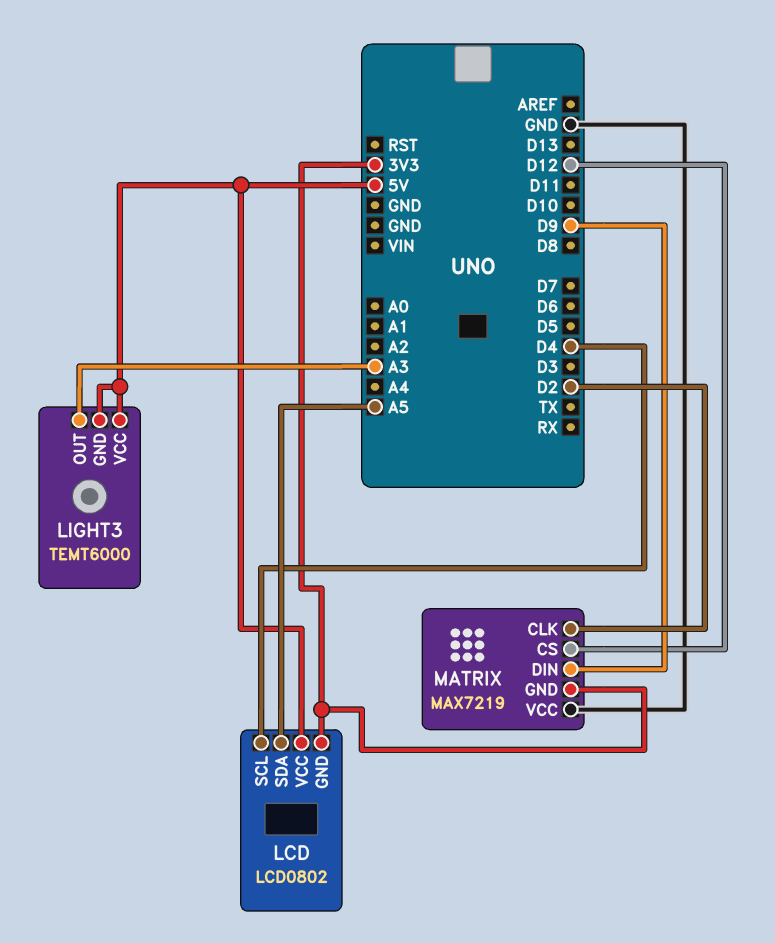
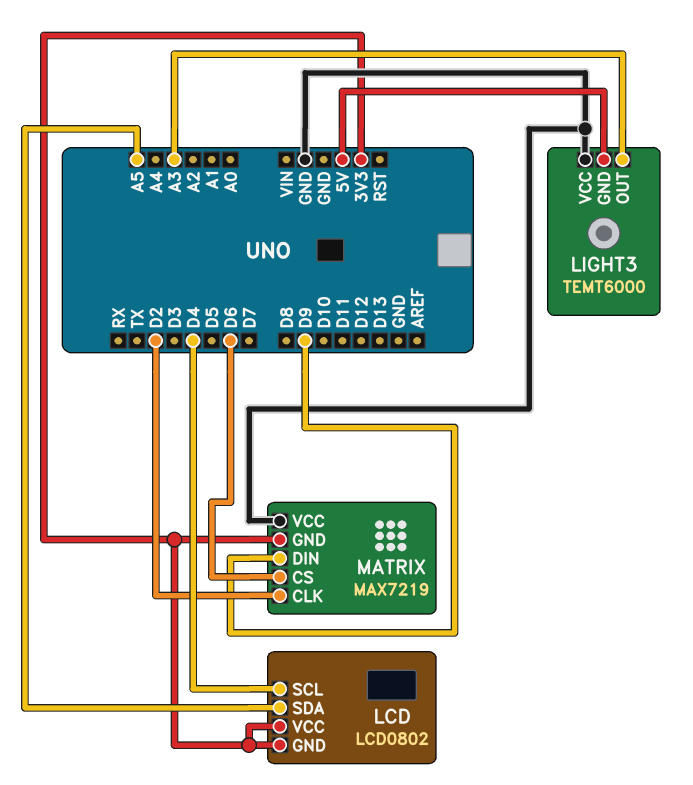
LCD pin VCC: 5V -> 3V3
LIGHT3 pin VCC: 5V -> GND
MATRIX pin CS: D12 -> D6

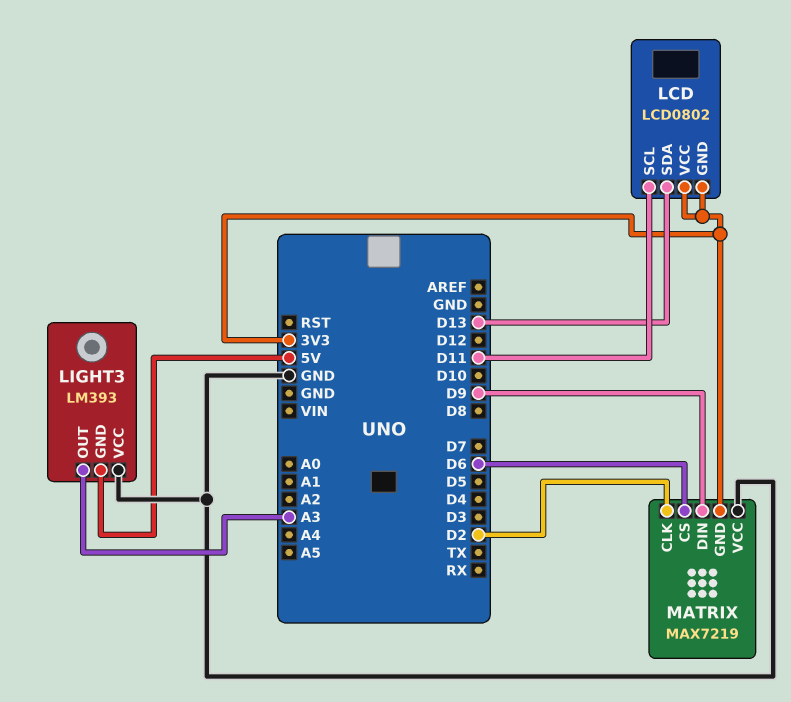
LCD pin SCL: D4 -> D11
LCD pin SDA: A5 -> D13
LIGHT3: TEMT6000 -> LM393

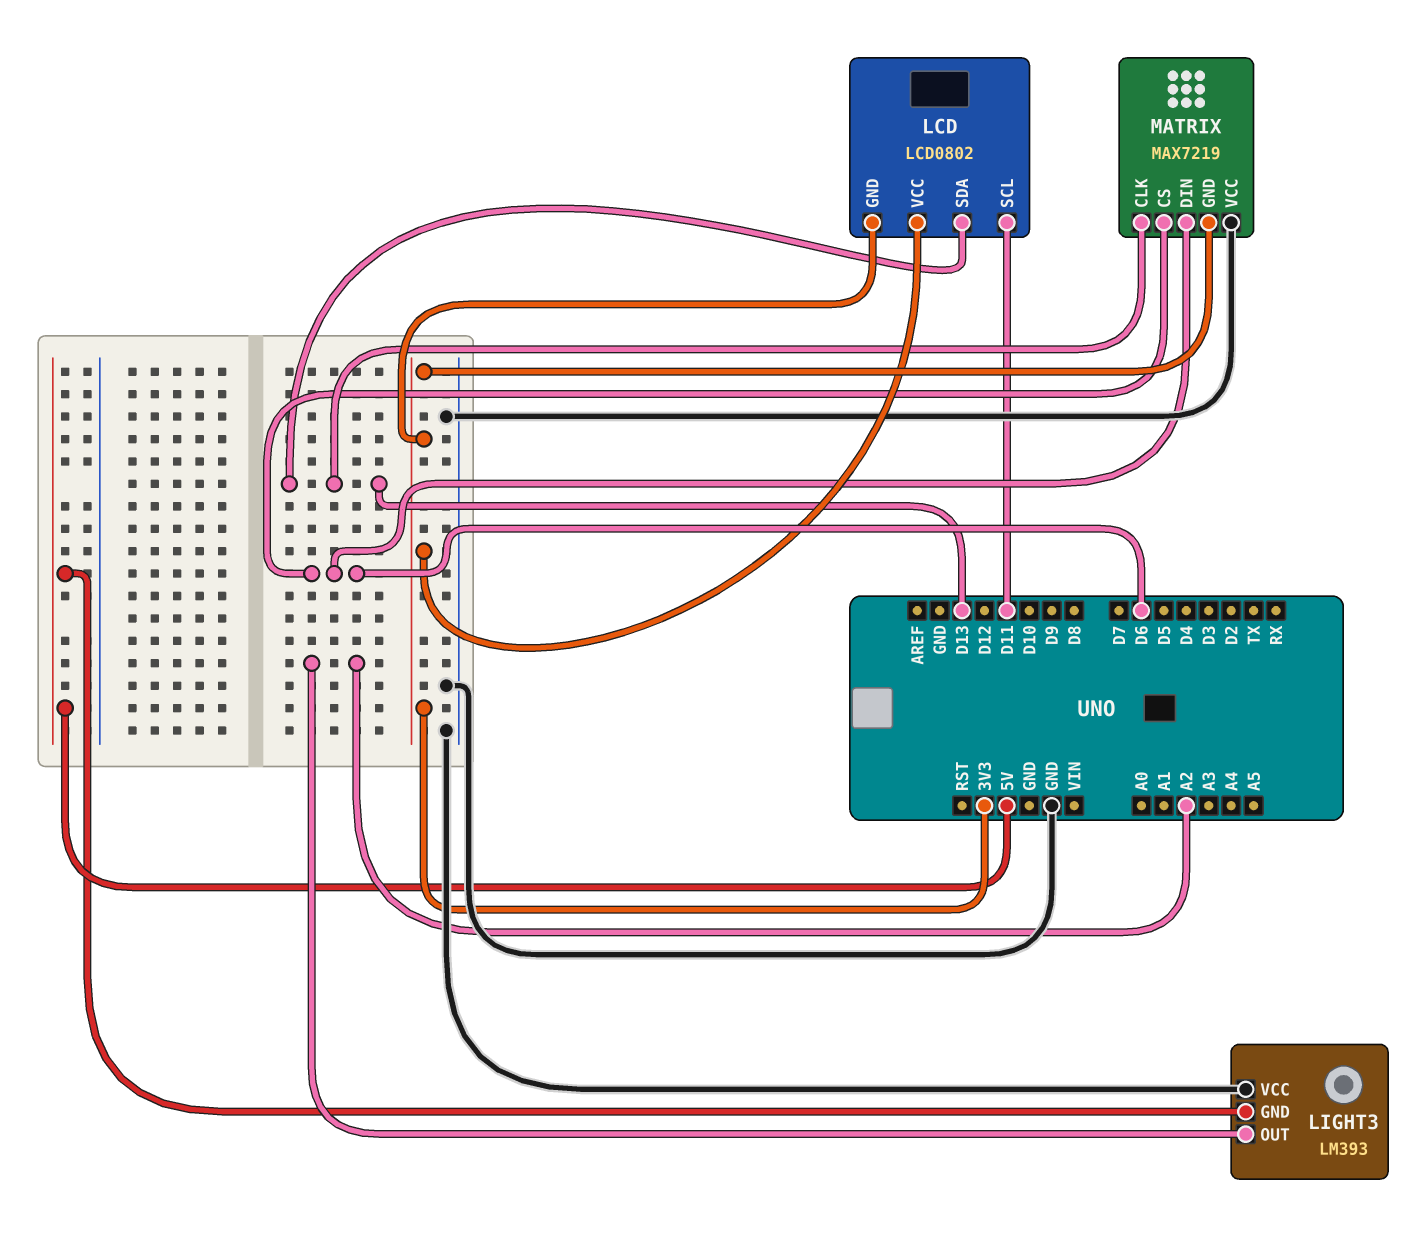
LIGHT3 pin OUT: A3 -> A2
MATRIX pin CLK: D2 -> D13
MATRIX pin DIN: D9 -> D6

